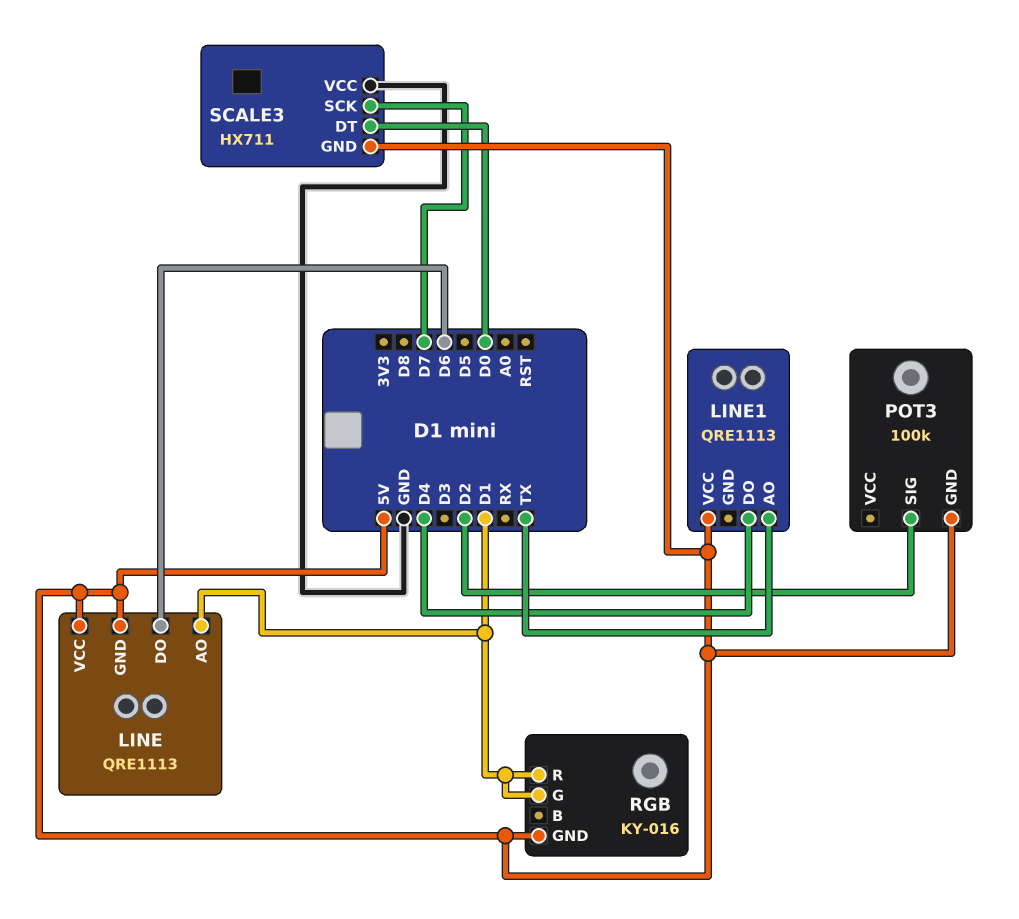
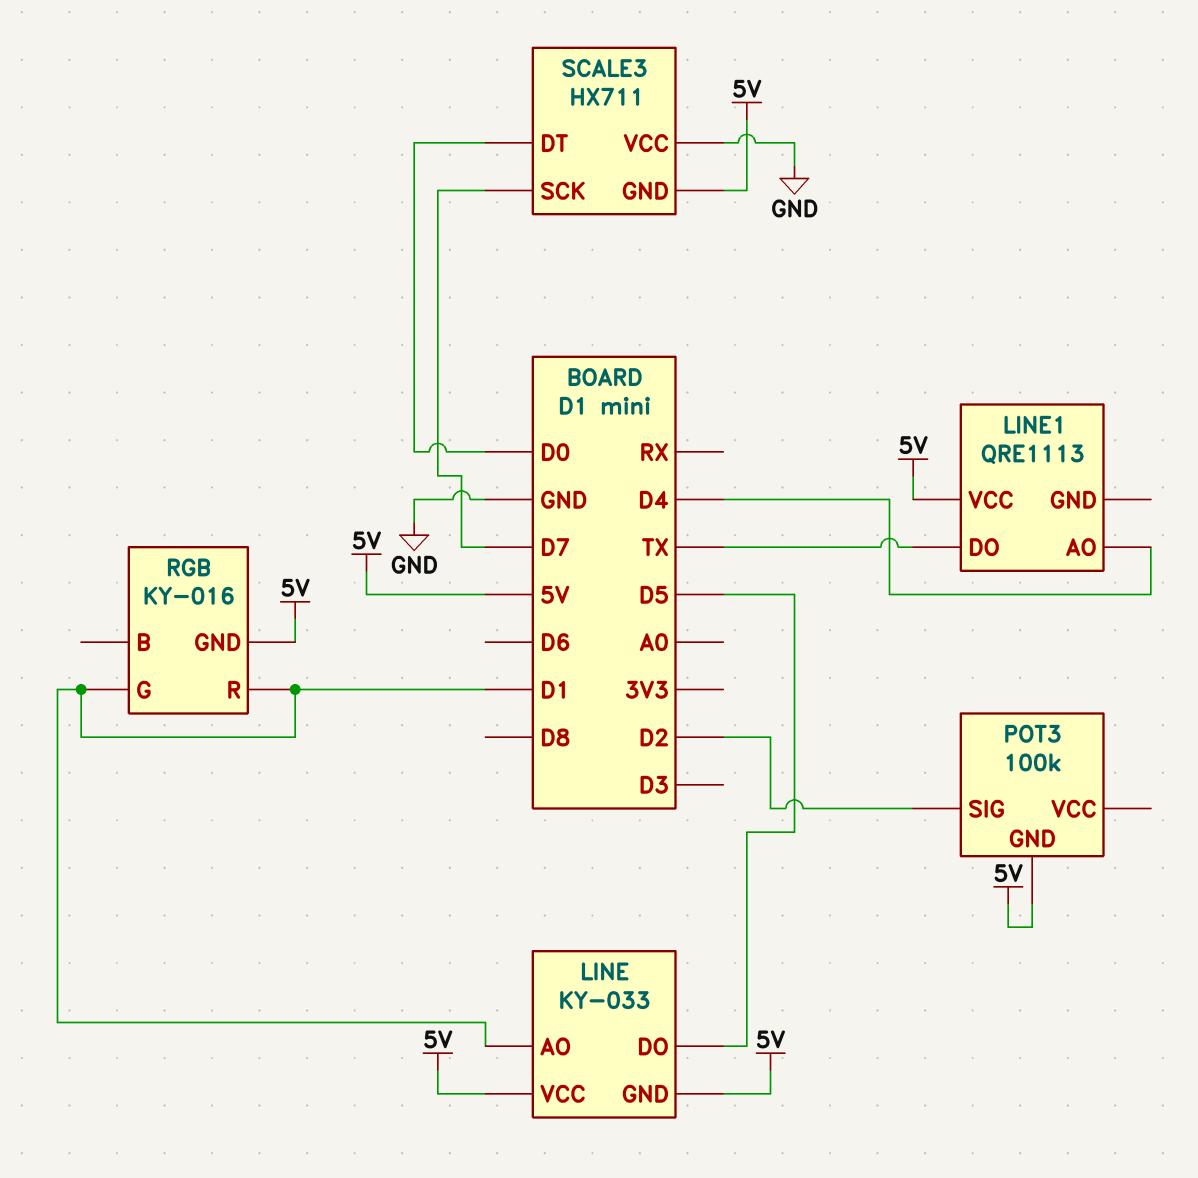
LINE: QRE1113 -> KY-033
LINE pin DO: D6 -> D5
LINE1 pin AO: TX -> D4
LINE1 pin DO: D4 -> TX

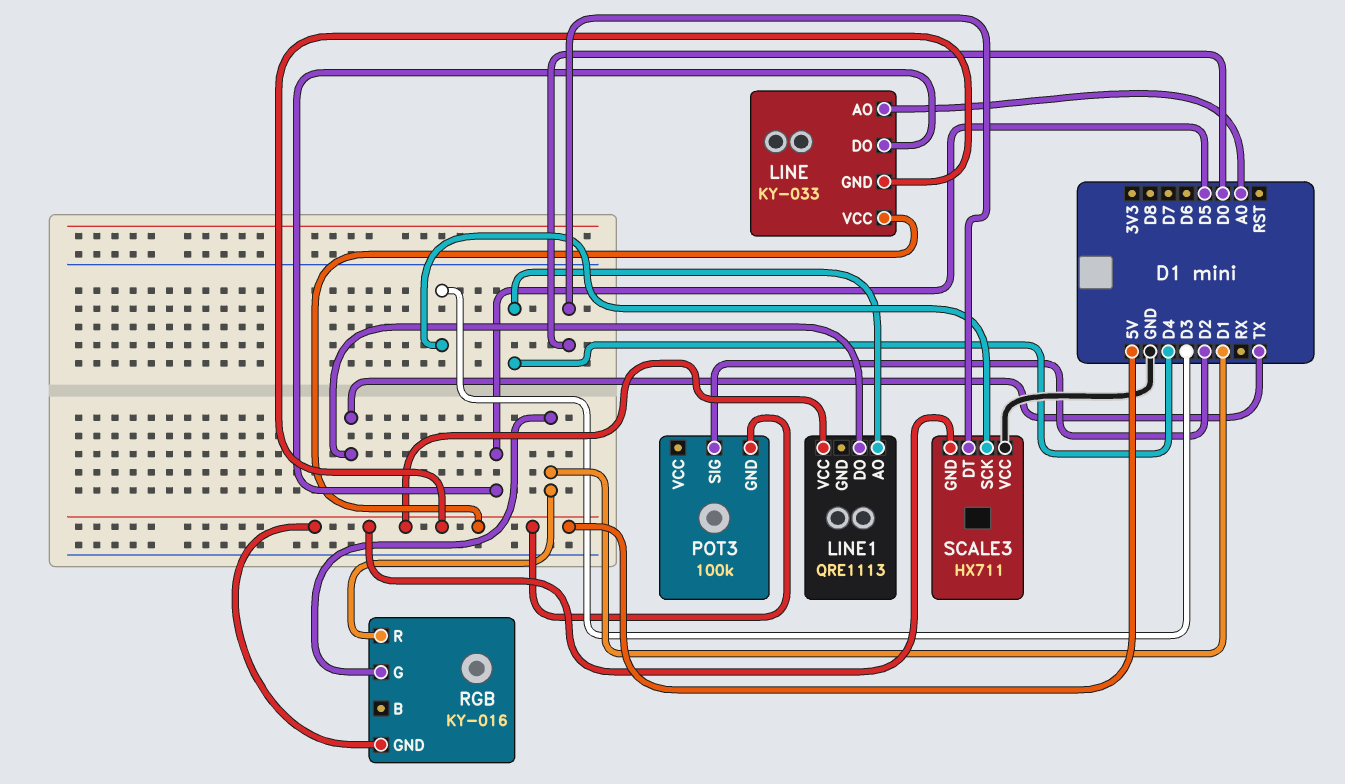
LINE pin AO: D1 -> A0
SCALE3 pin SCK: D7 -> D3

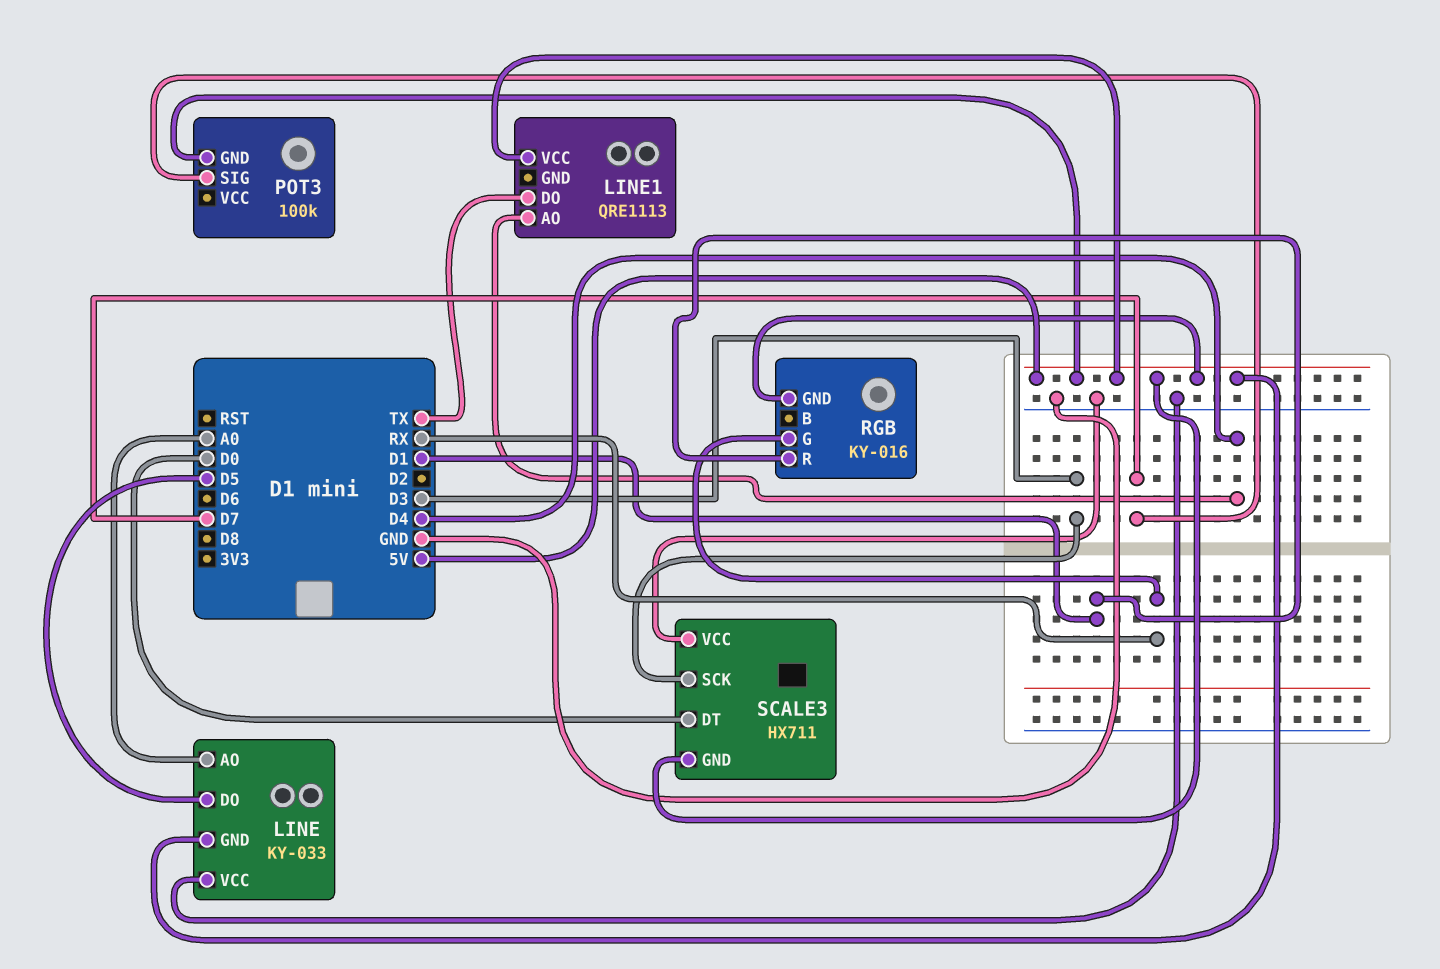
LINE pin VCC: 5V -> GND
POT3 pin SIG: D2 -> D7
RGB pin G: D1 -> RX

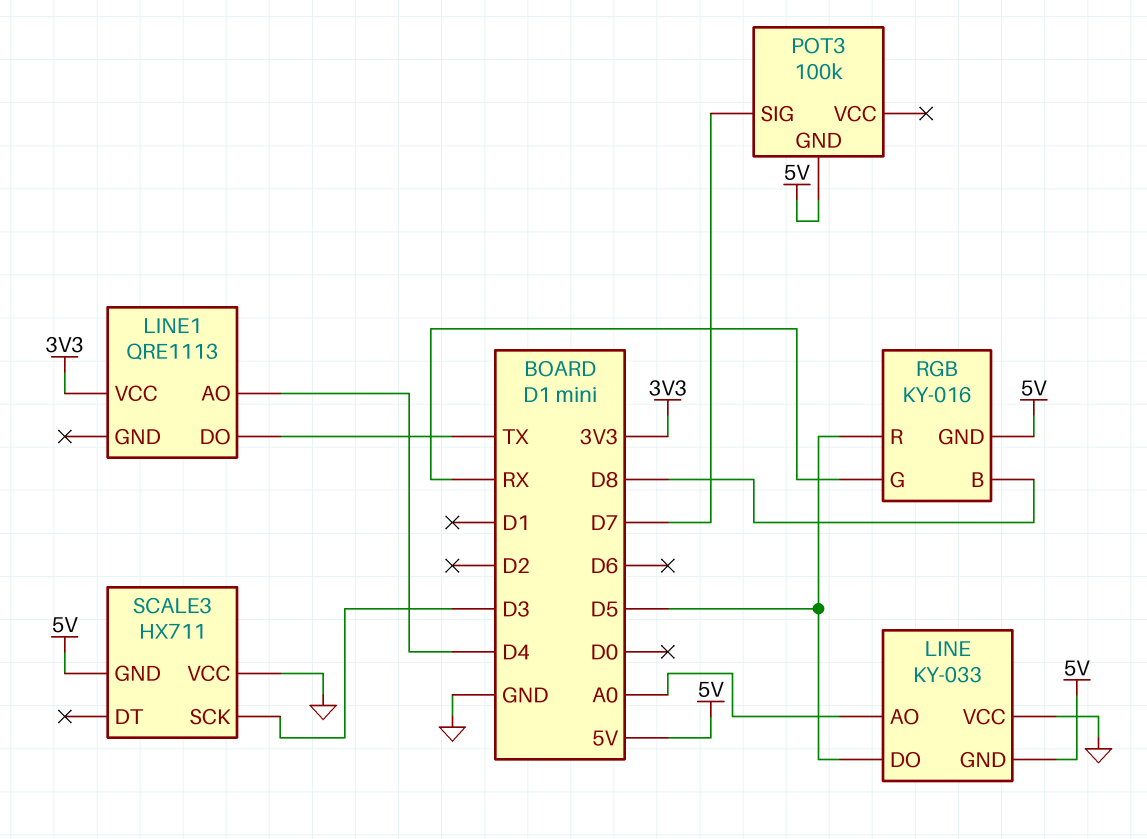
LINE1 pin VCC: 5V -> 3V3
RGB pin B: none -> D8
RGB pin R: D1 -> D5
SCALE3 pin DT: D0 -> none

